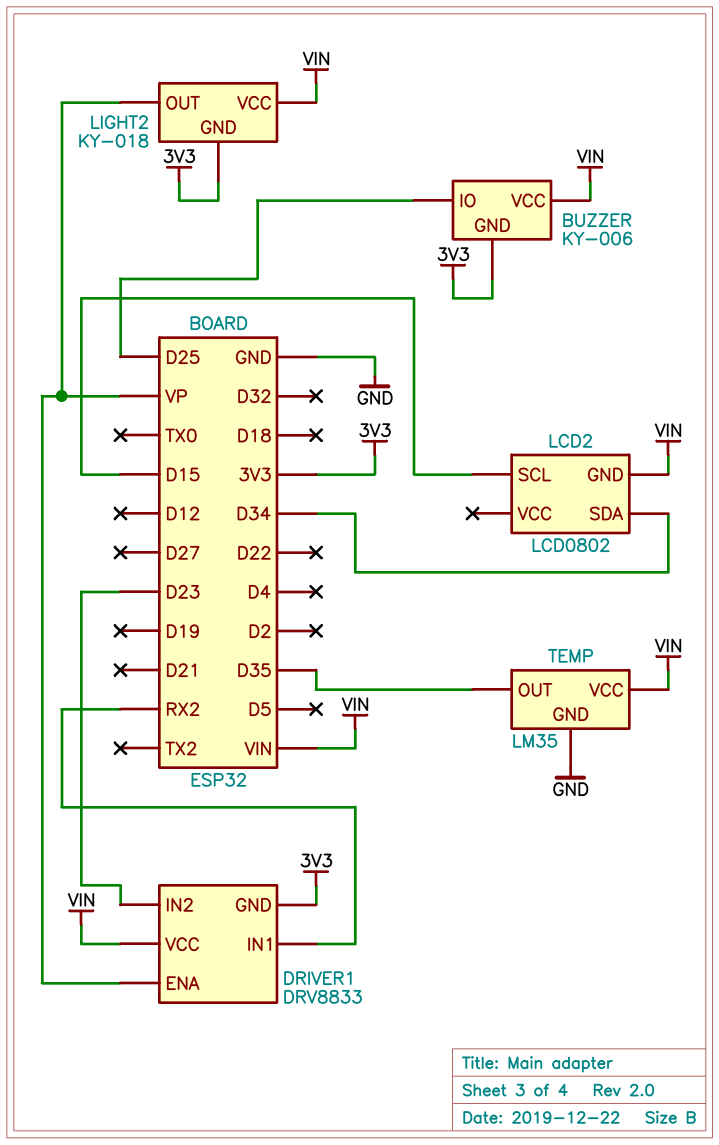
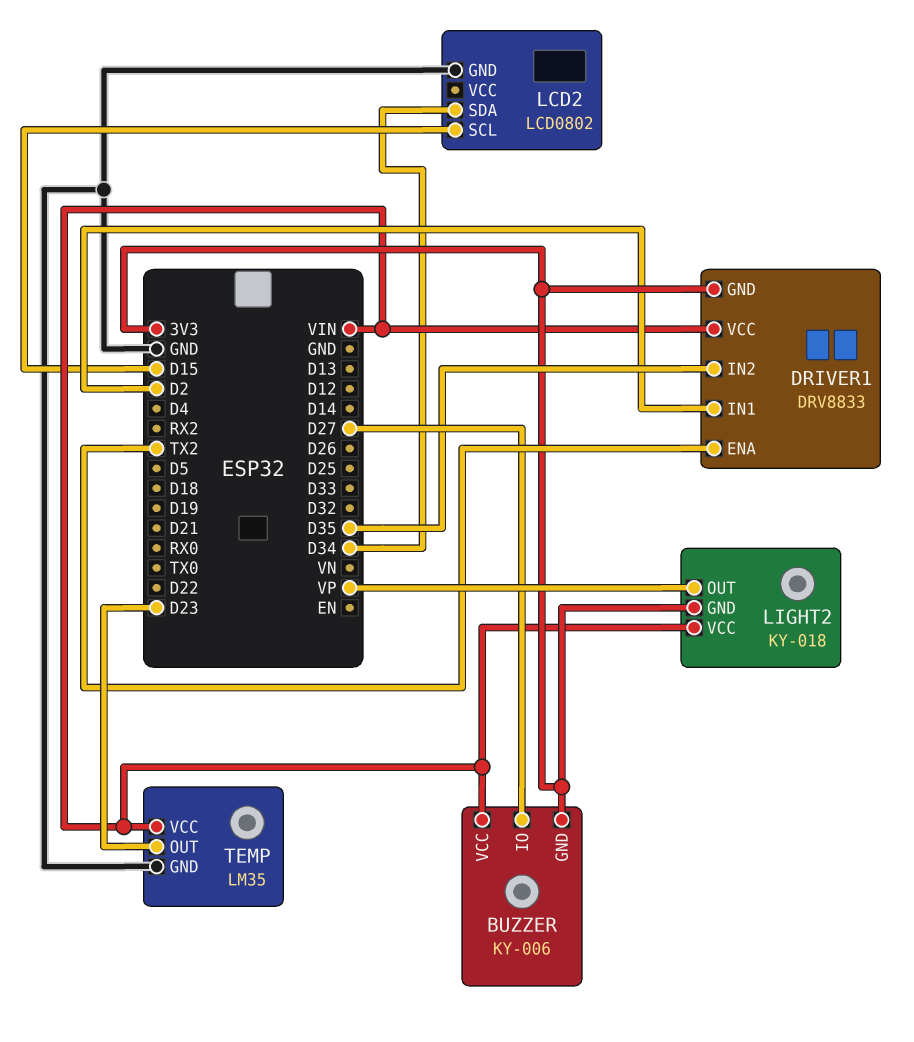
BUZZER pin IO: D25 -> D27
DRIVER1 pin ENA: VP -> TX2
DRIVER1 pin IN1: RX2 -> D2
DRIVER1 pin IN2: D23 -> D35
LCD2 pin GND: VIN -> GND
TEMP pin OUT: D35 -> D23

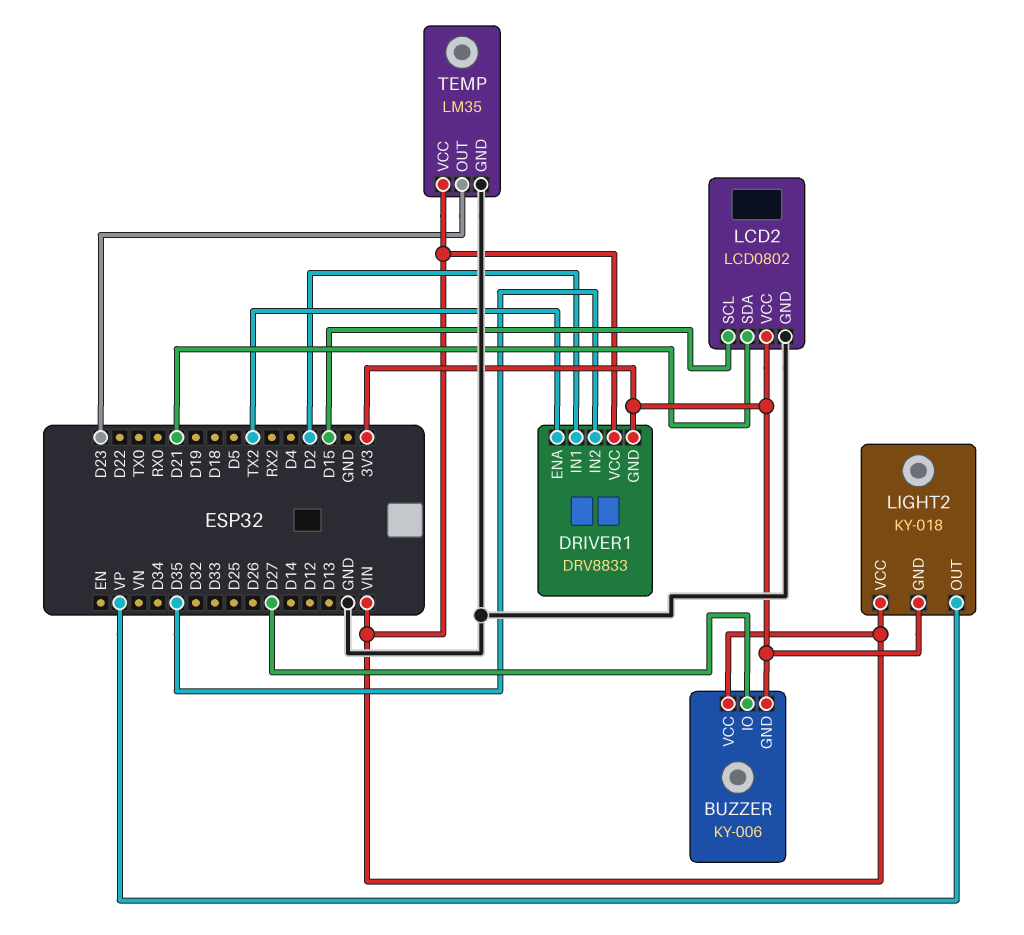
LCD2 pin SDA: D34 -> D21
LCD2 pin VCC: none -> 3V3

